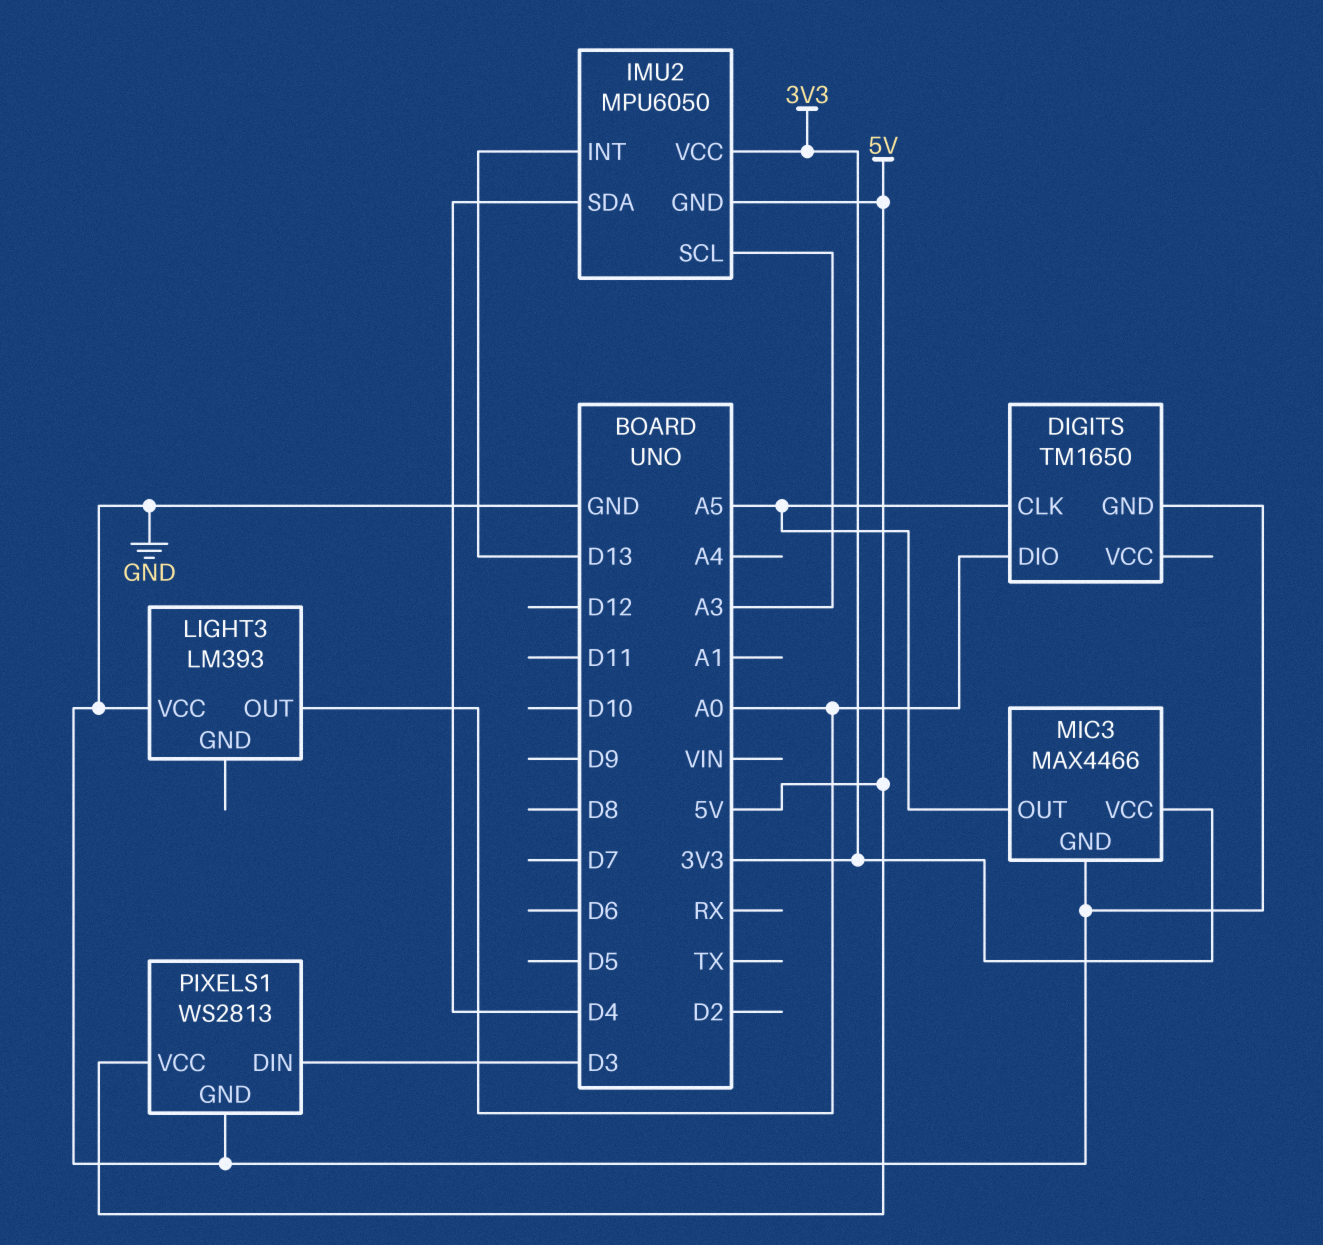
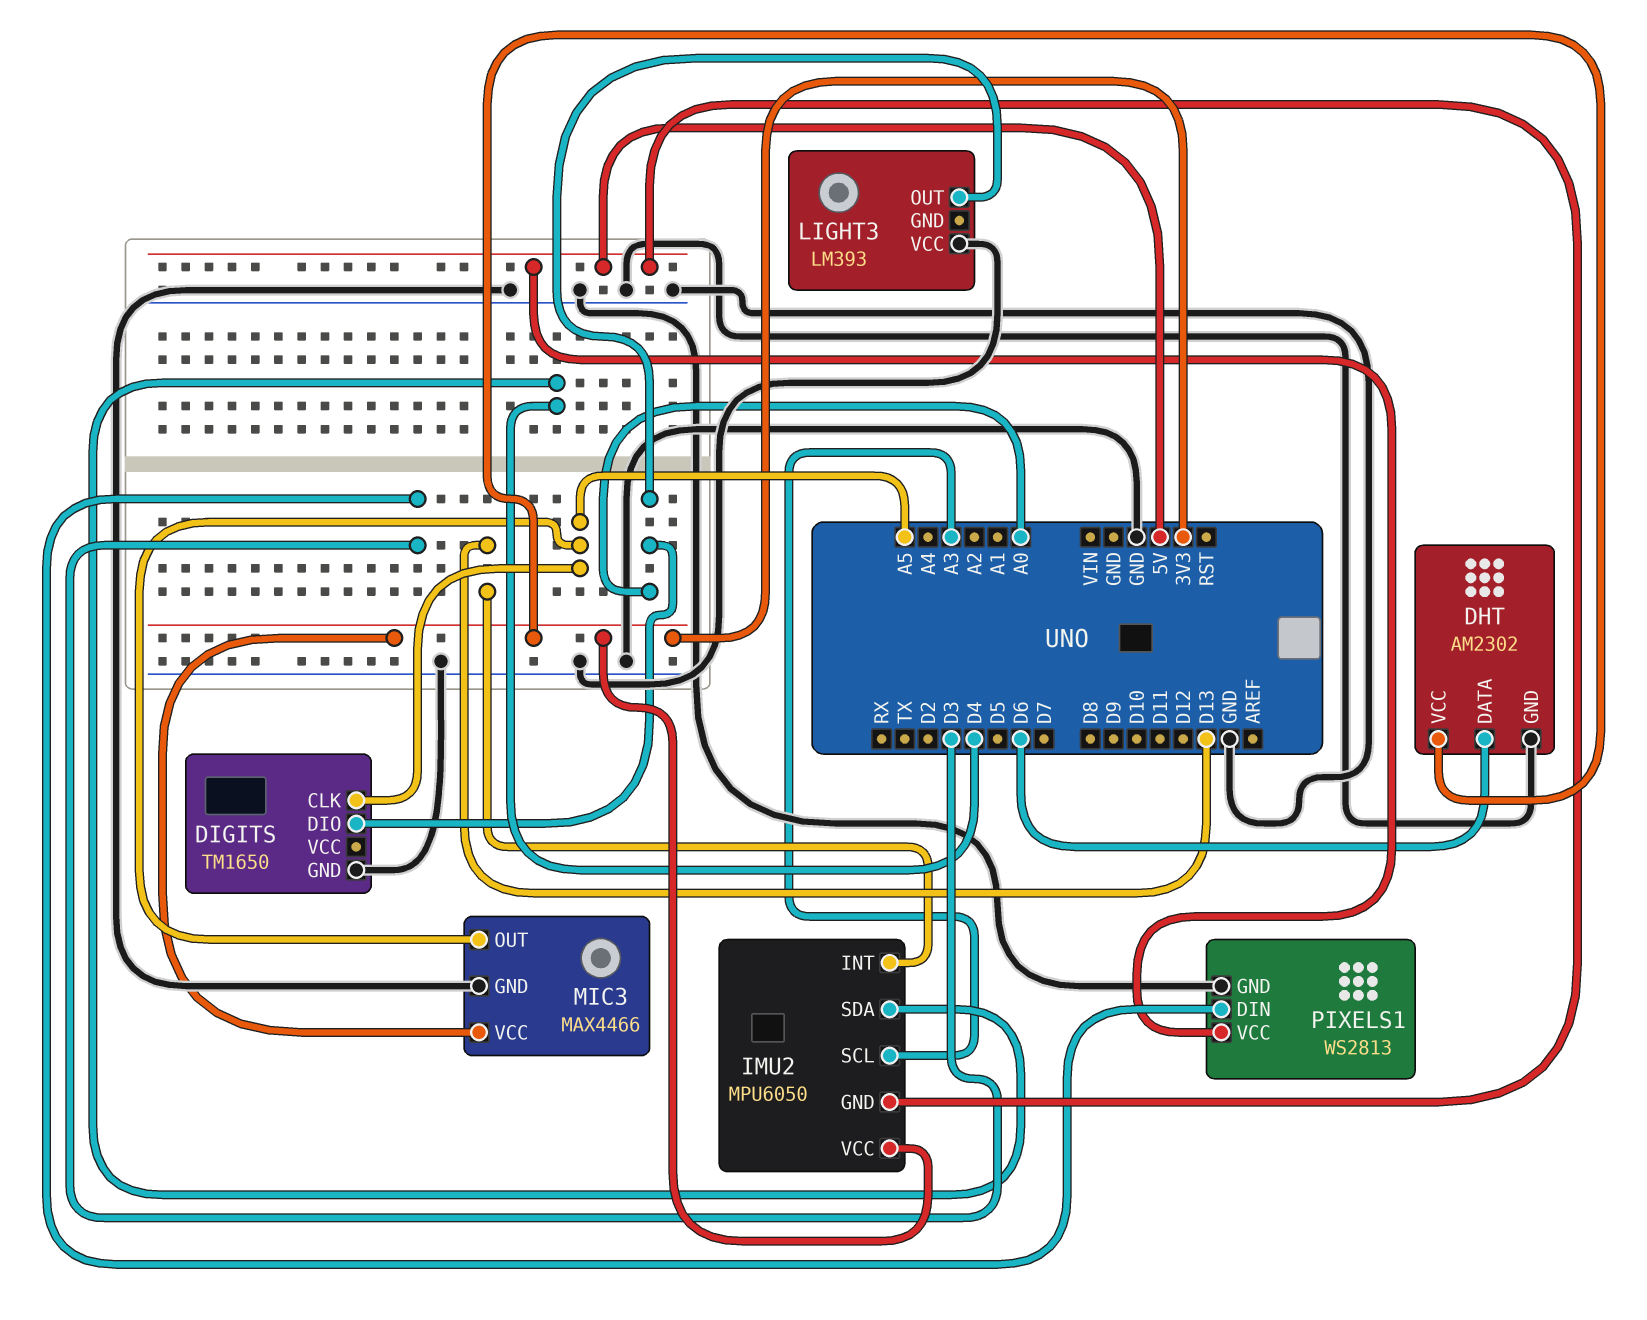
DHT: none -> AM2302
DHT pin DATA: none -> D6
DHT pin GND: none -> GND
DHT pin VCC: none -> 3V3

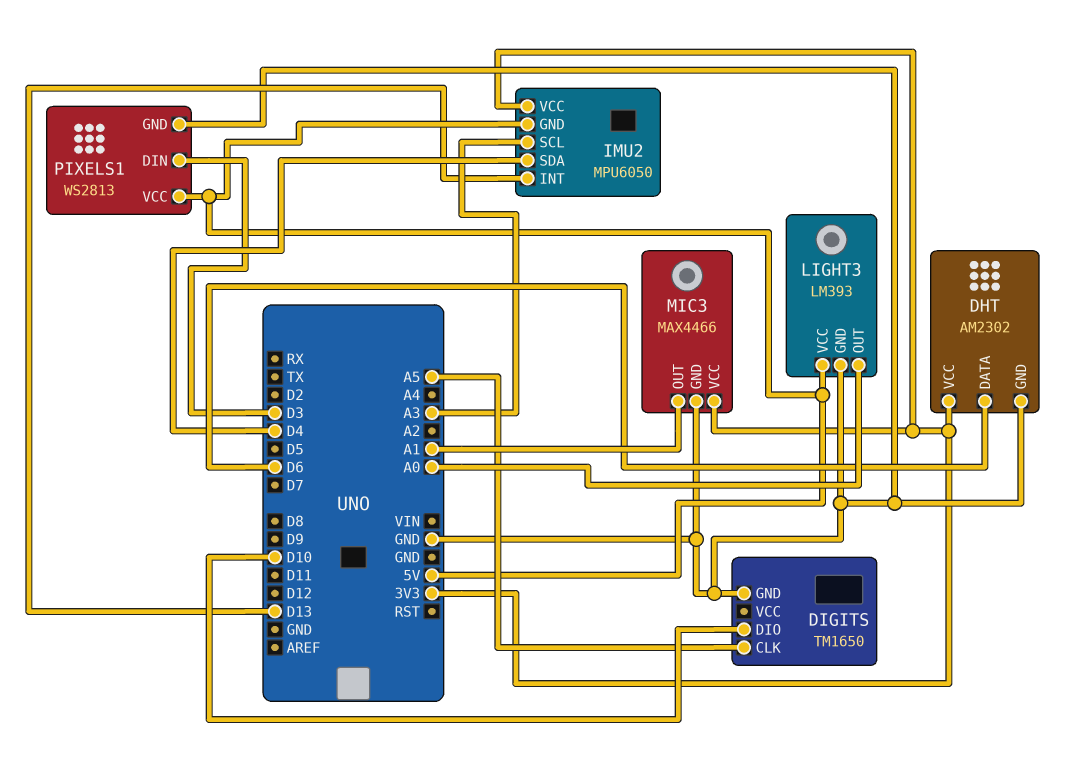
DIGITS pin DIO: A0 -> D10
LIGHT3 pin GND: none -> GND
LIGHT3 pin VCC: GND -> 5V
MIC3 pin OUT: A5 -> A1

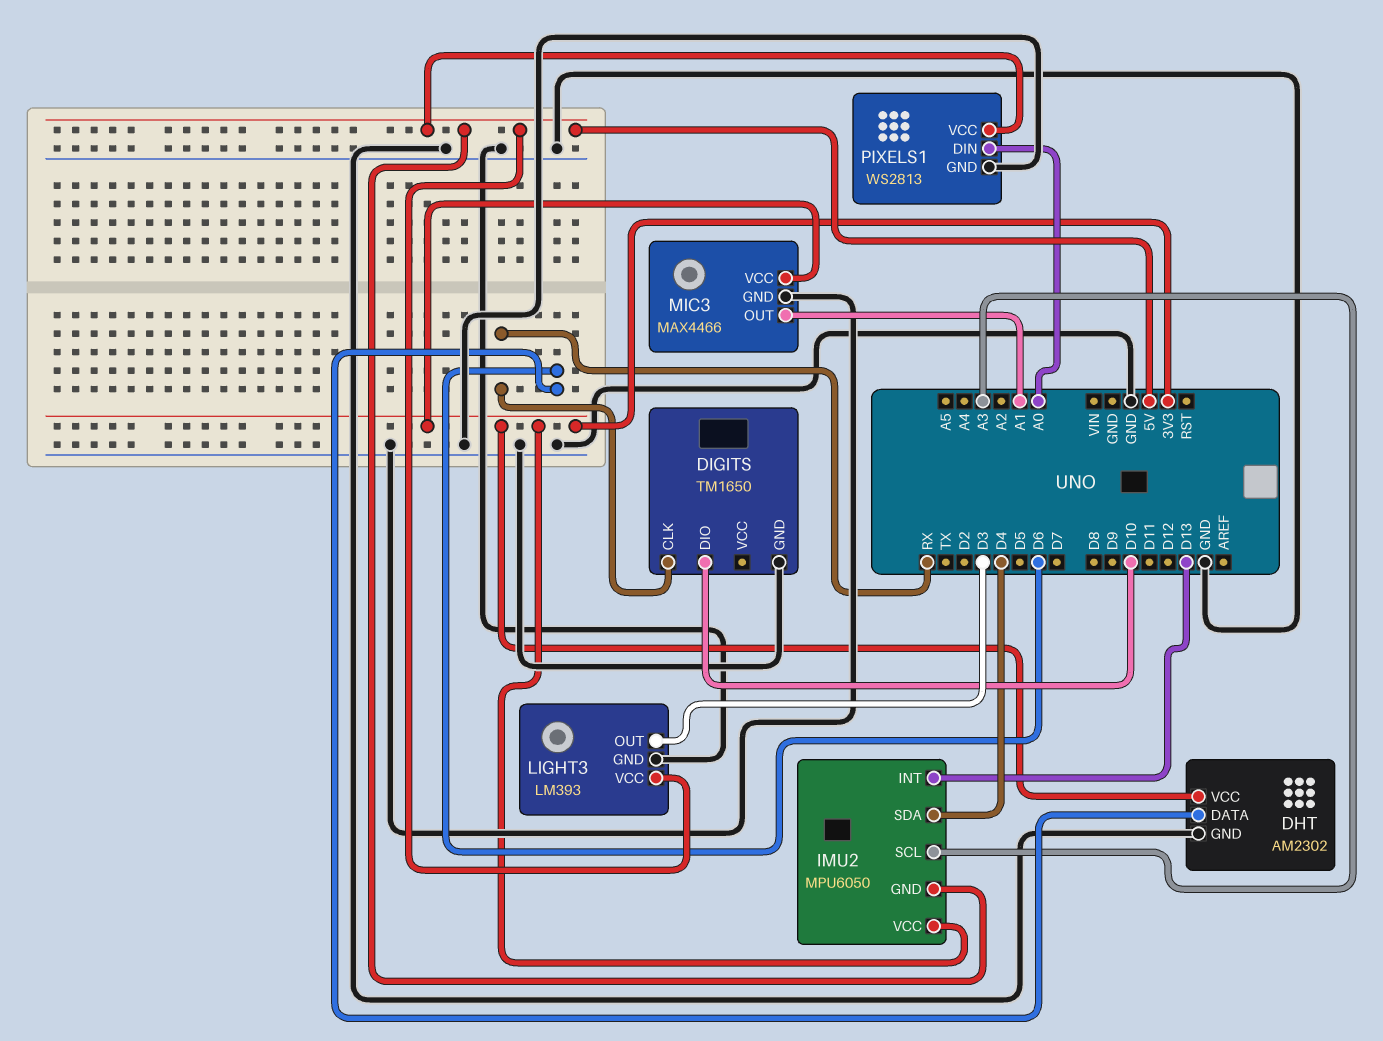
DIGITS pin CLK: A5 -> RX
LIGHT3 pin OUT: A0 -> D3
PIXELS1 pin DIN: D3 -> A0

